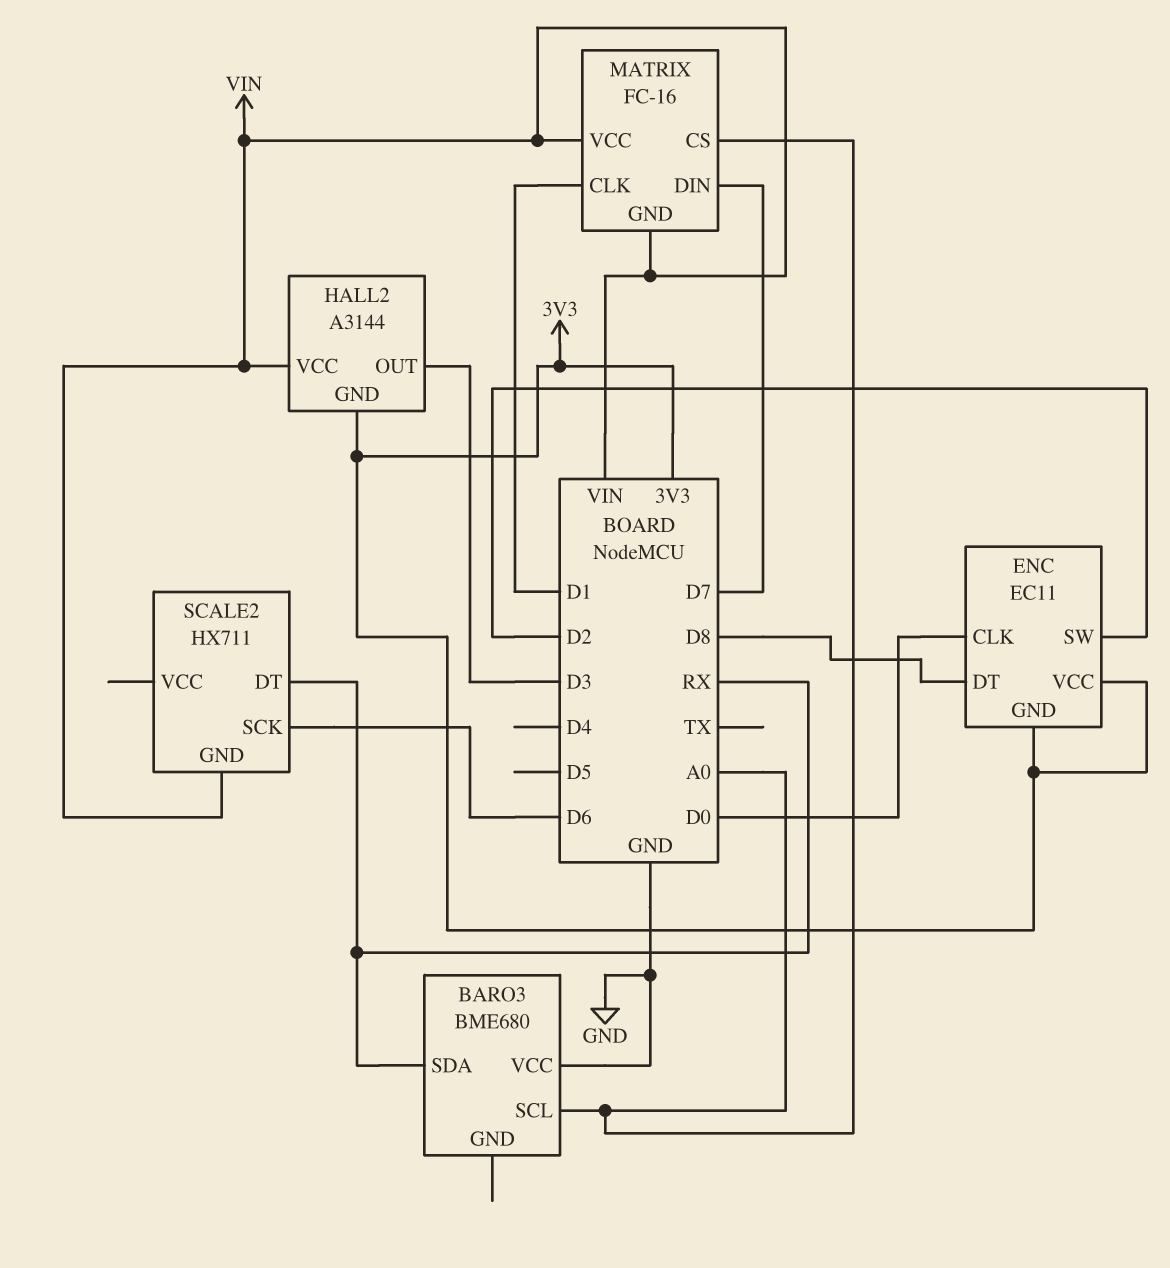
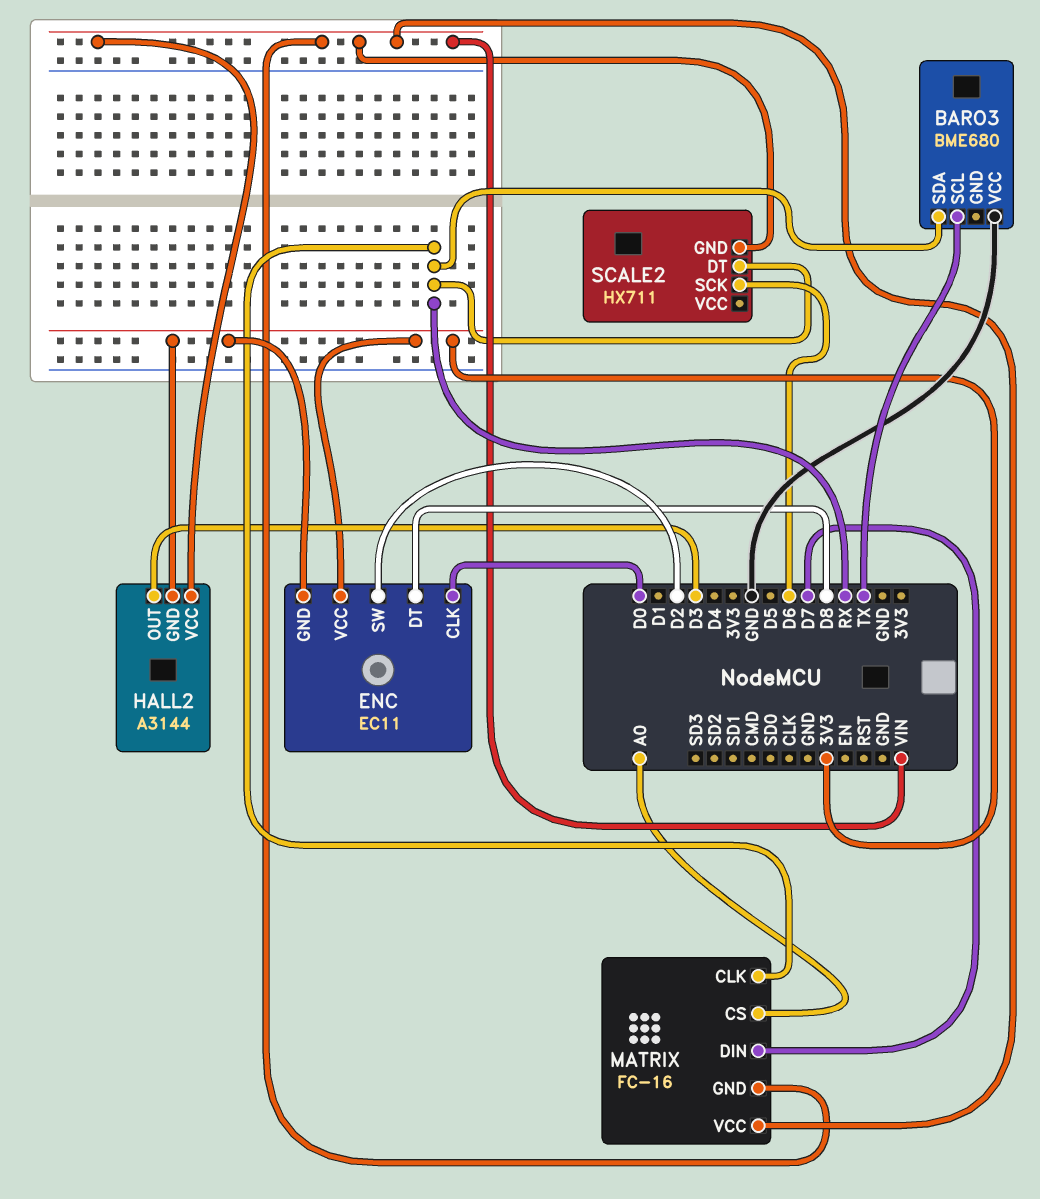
BARO3 pin SCL: A0 -> TX
MATRIX pin CLK: D1 -> RX

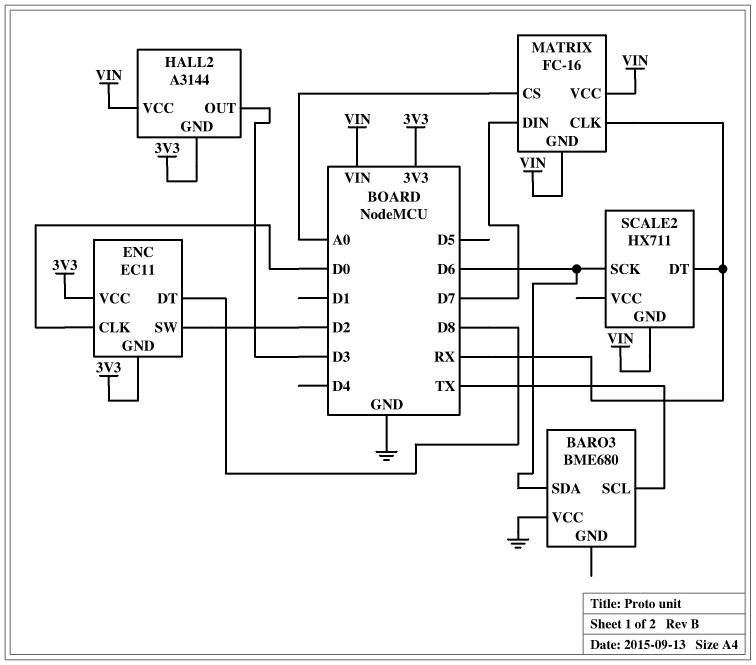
BARO3 pin SDA: RX -> D6

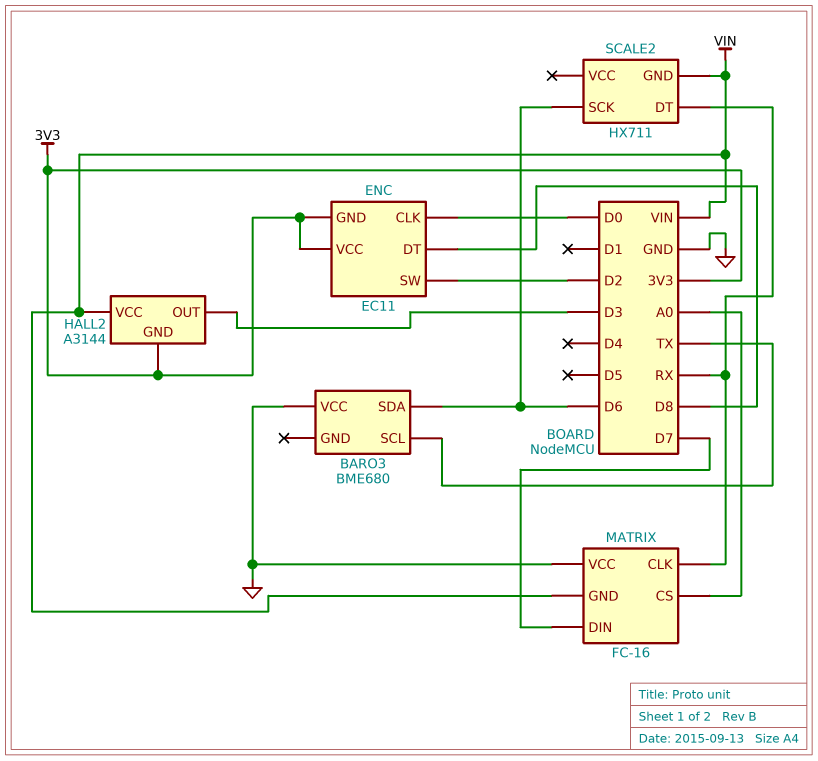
MATRIX pin VCC: VIN -> GND

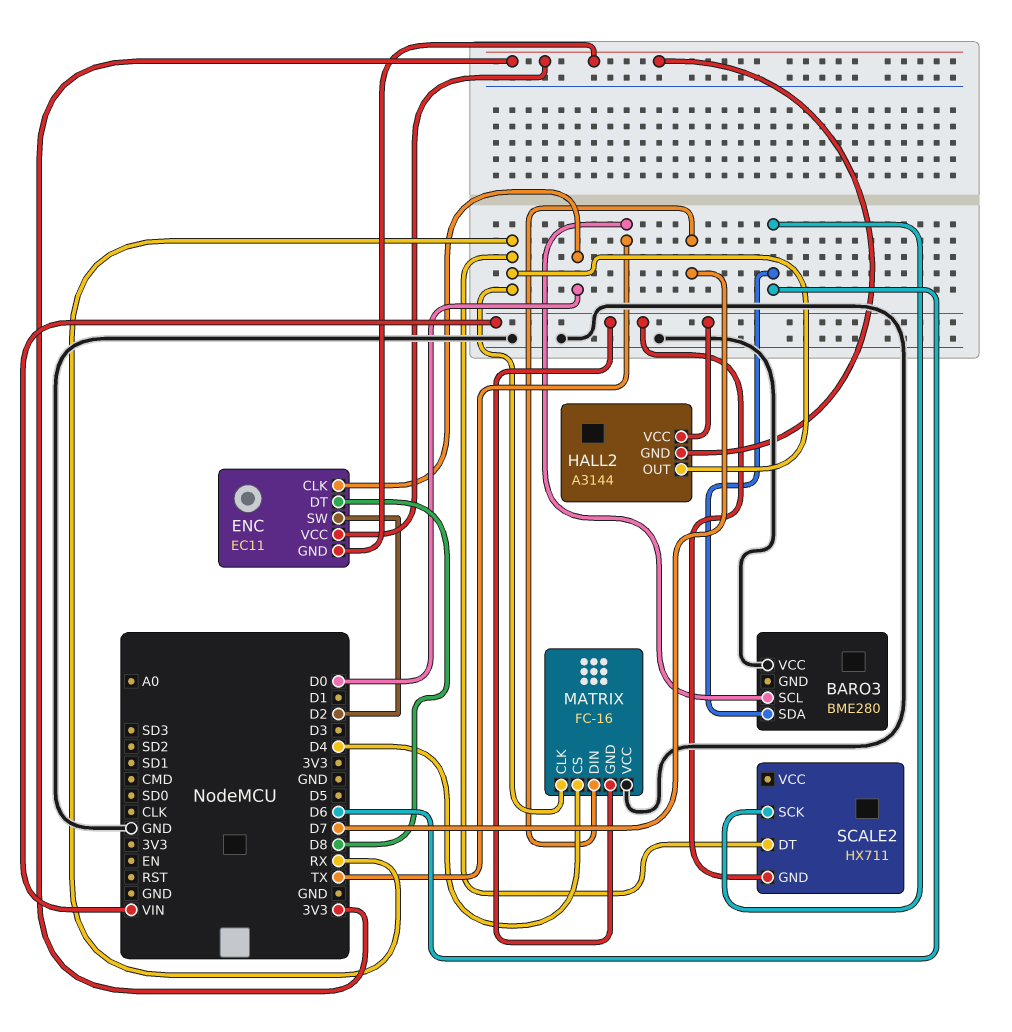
BARO3: BME680 -> BME280
HALL2 pin OUT: D3 -> RX
MATRIX pin CS: A0 -> D4

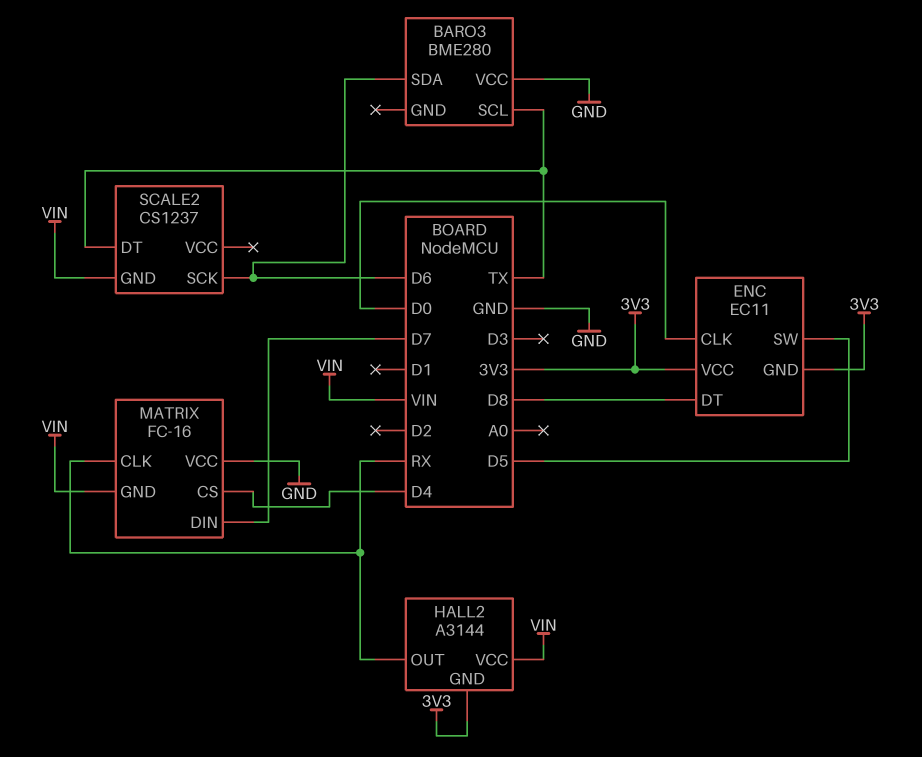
ENC pin SW: D2 -> D5
SCALE2: HX711 -> CS1237
SCALE2 pin DT: RX -> TX

